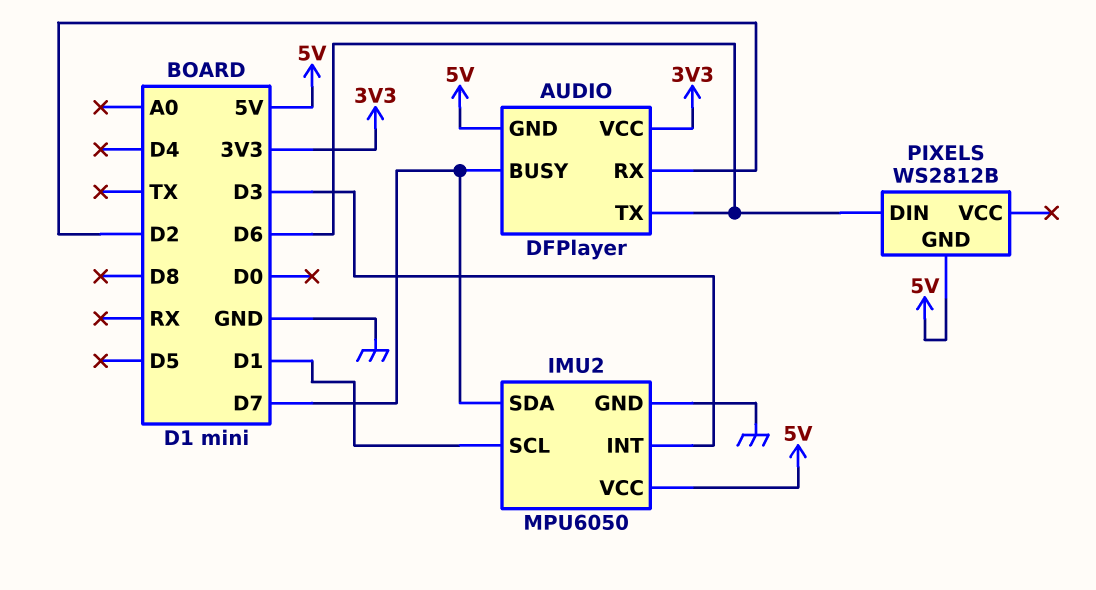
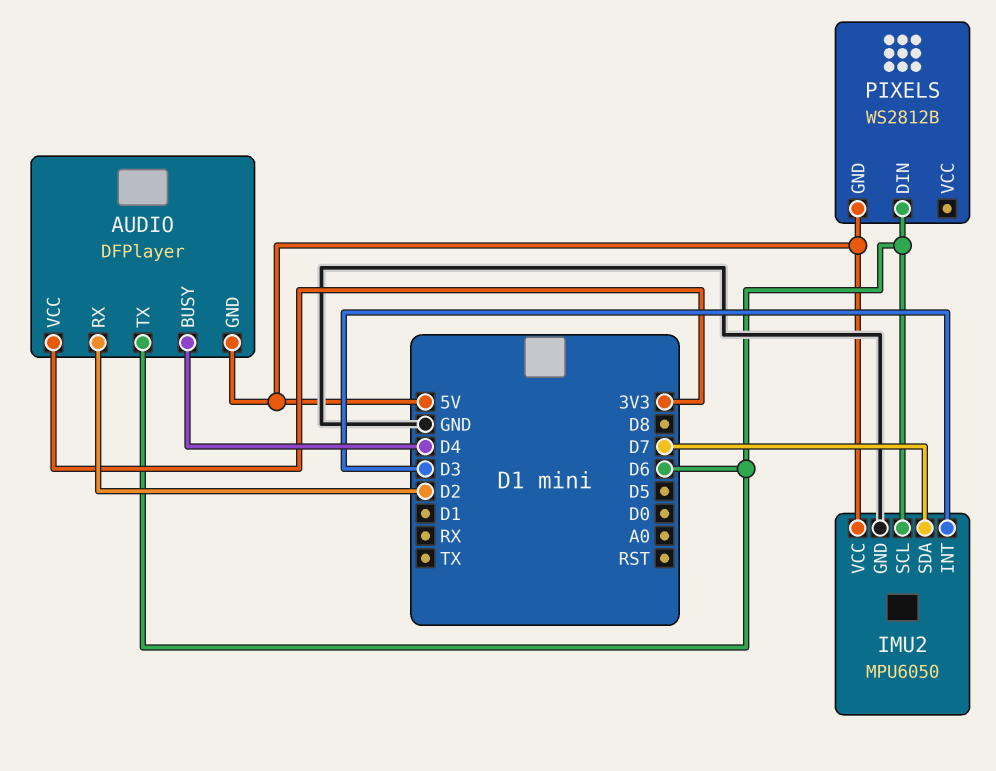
AUDIO pin BUSY: D7 -> D4
IMU2 pin SCL: D1 -> D6

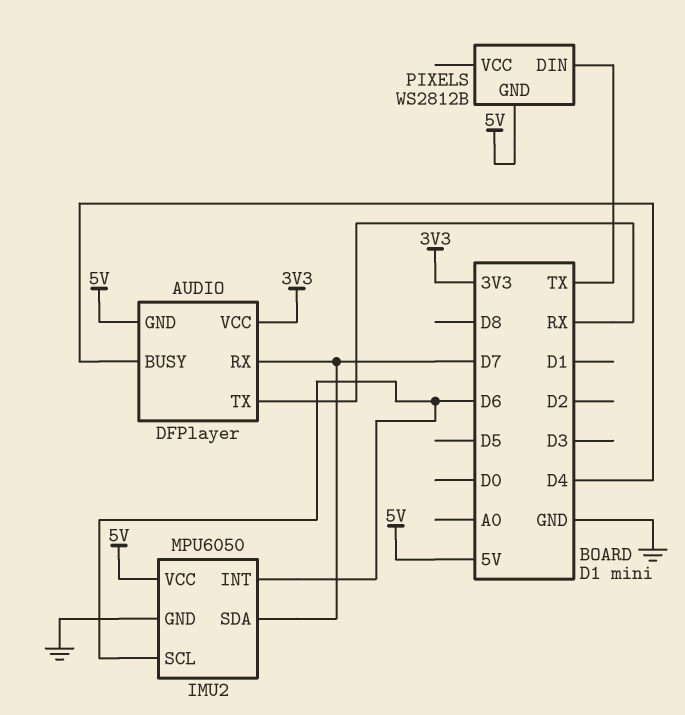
AUDIO pin RX: D2 -> D7
AUDIO pin TX: D6 -> RX
IMU2 pin INT: D3 -> D6
PIXELS pin DIN: D6 -> TX

